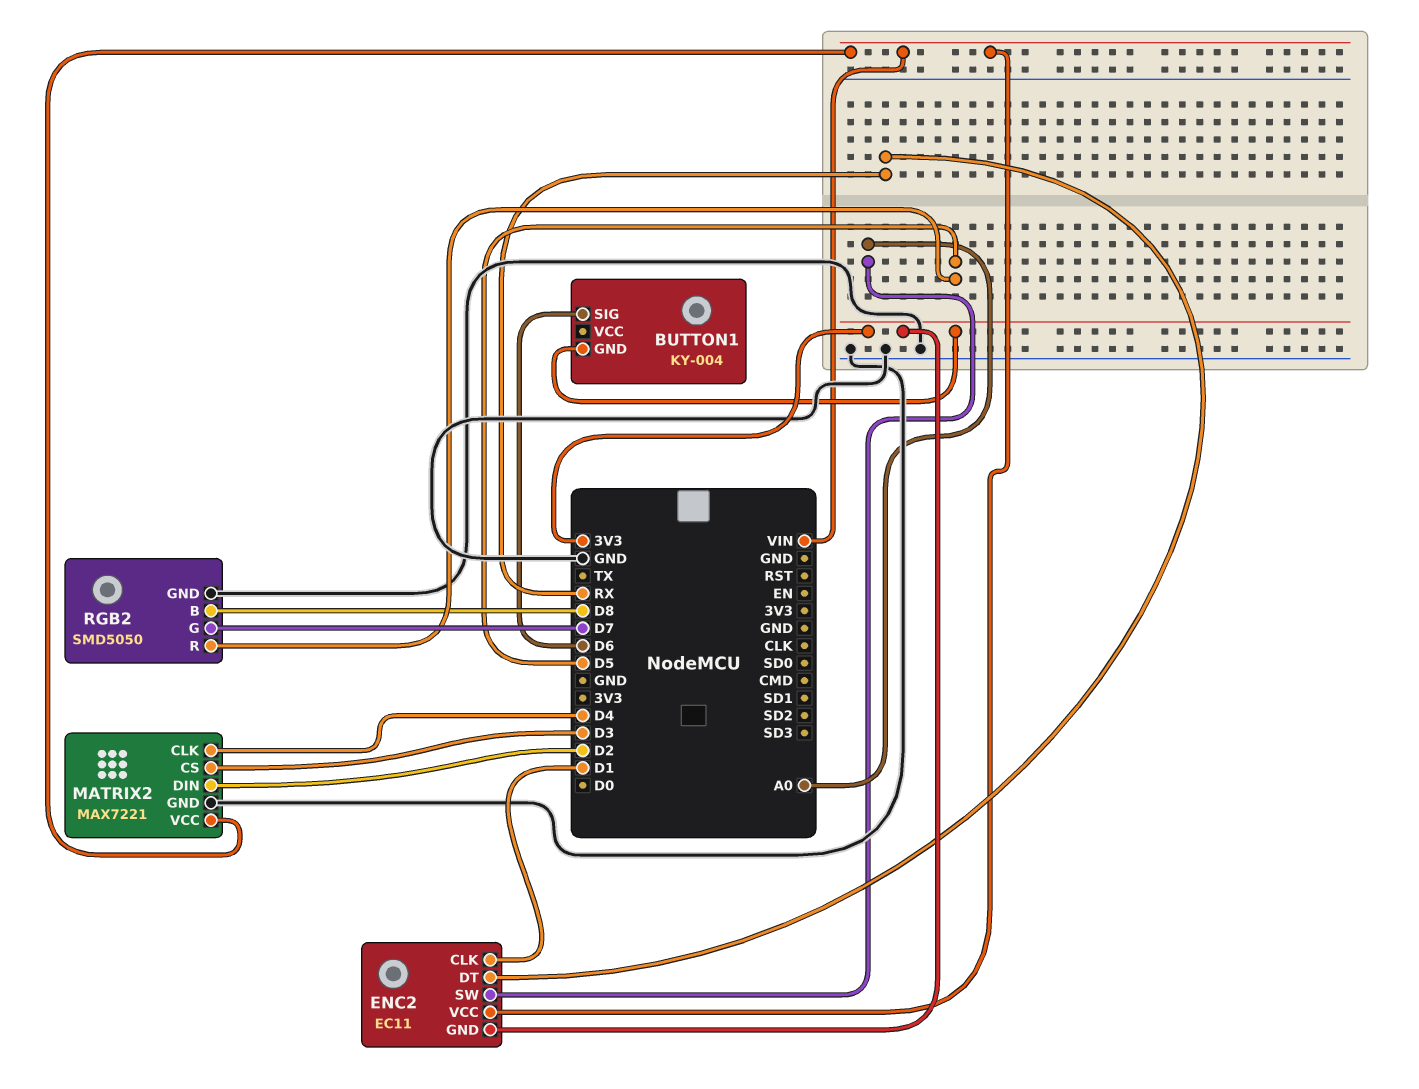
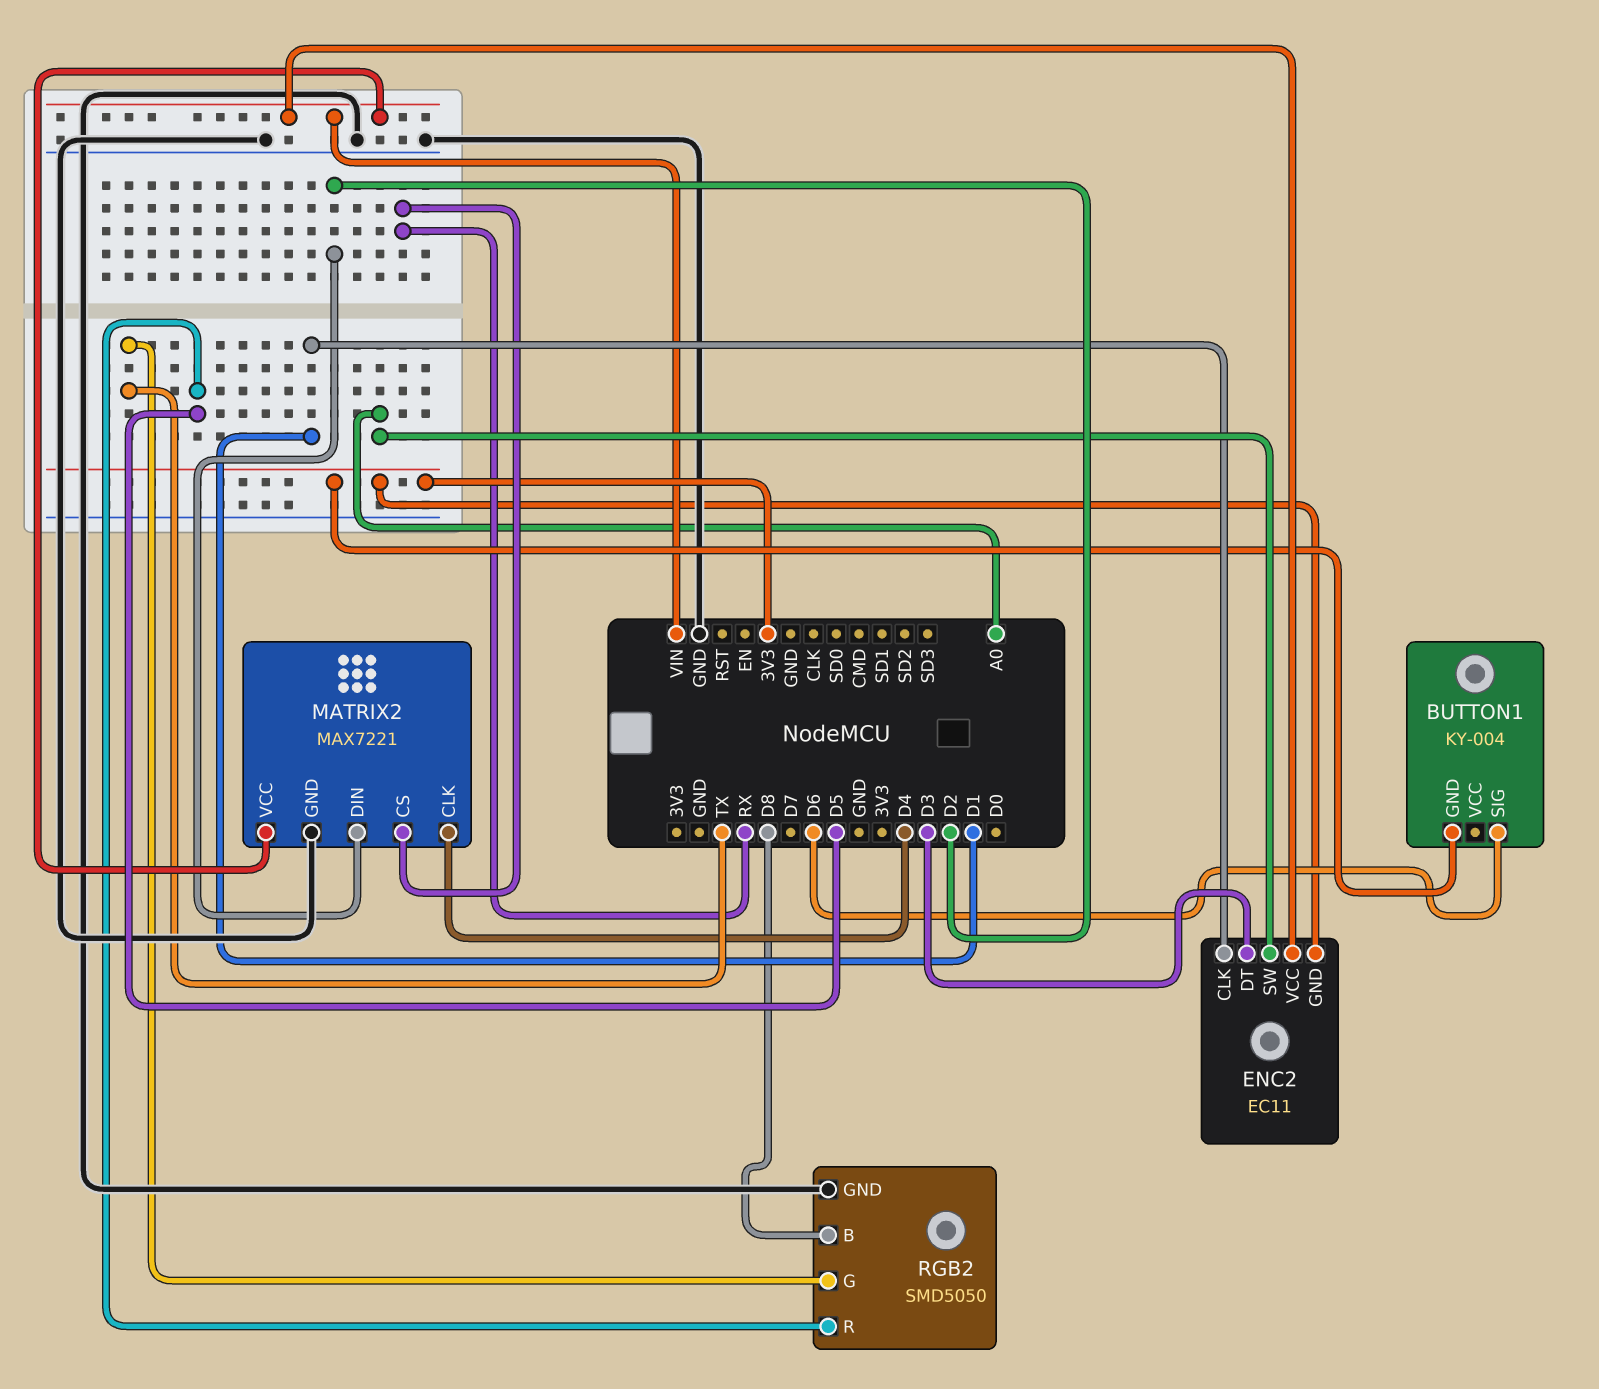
ENC2 pin DT: RX -> D3
MATRIX2 pin CS: D3 -> RX
RGB2 pin G: D7 -> TX

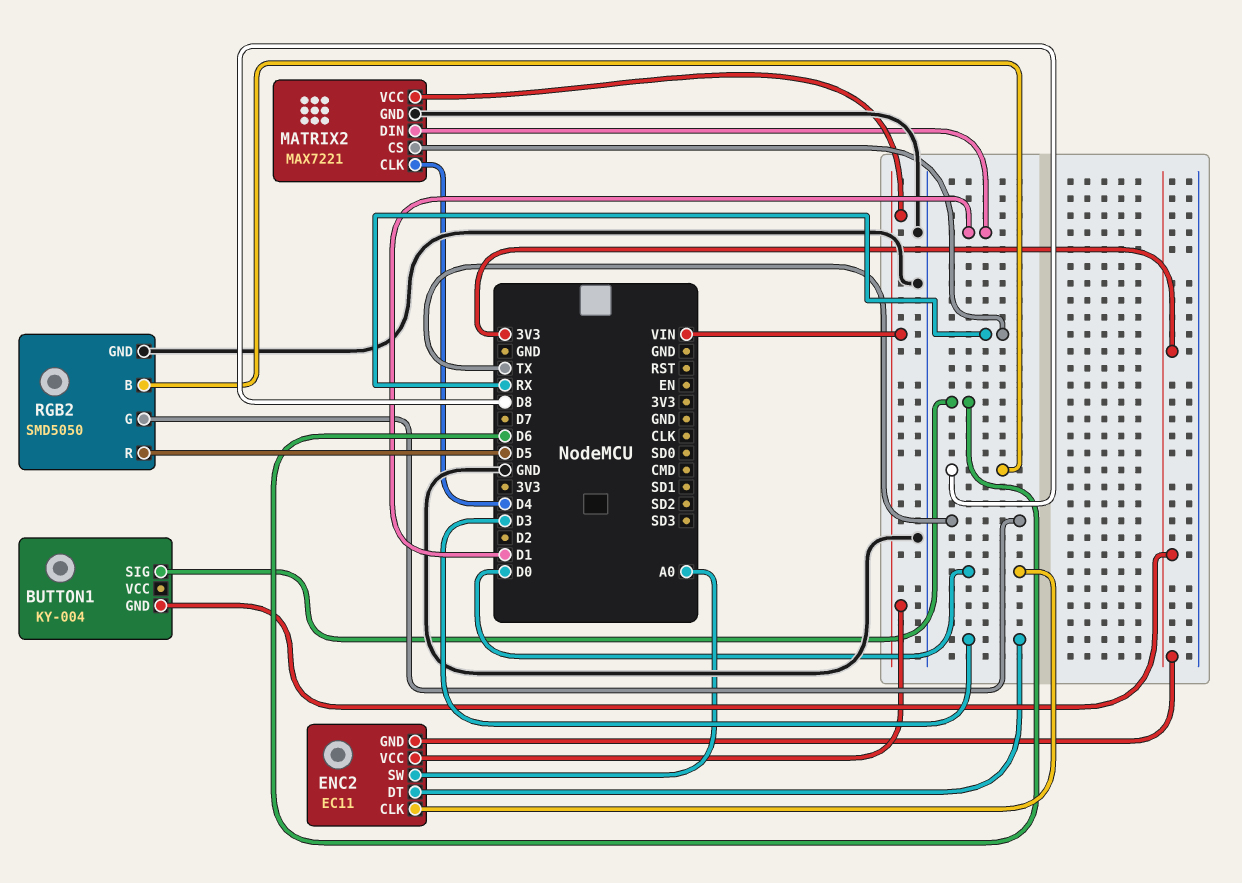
ENC2 pin CLK: D1 -> D0
MATRIX2 pin DIN: D2 -> D1

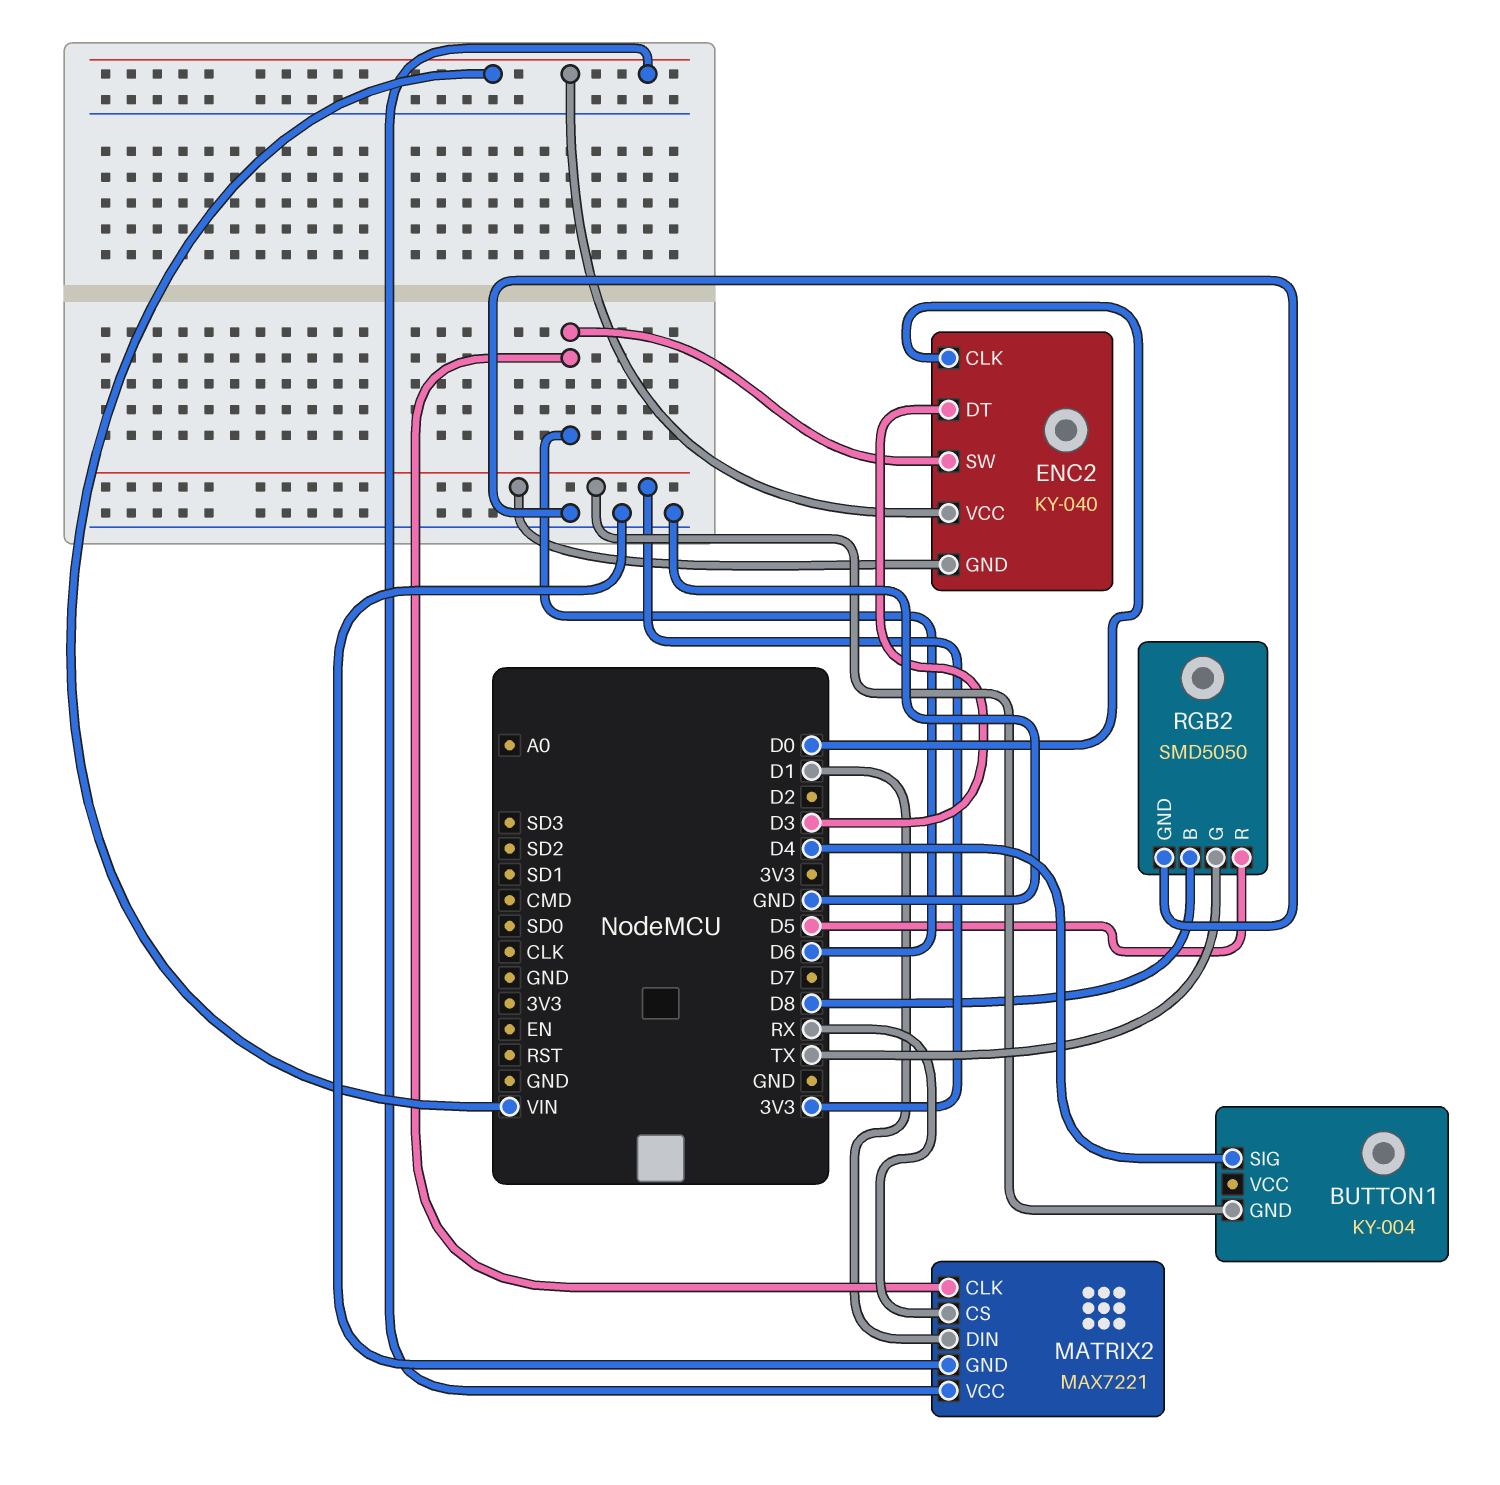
BUTTON1 pin SIG: D6 -> D4
ENC2: EC11 -> KY-040
ENC2 pin SW: A0 -> D6
MATRIX2 pin CLK: D4 -> D6

